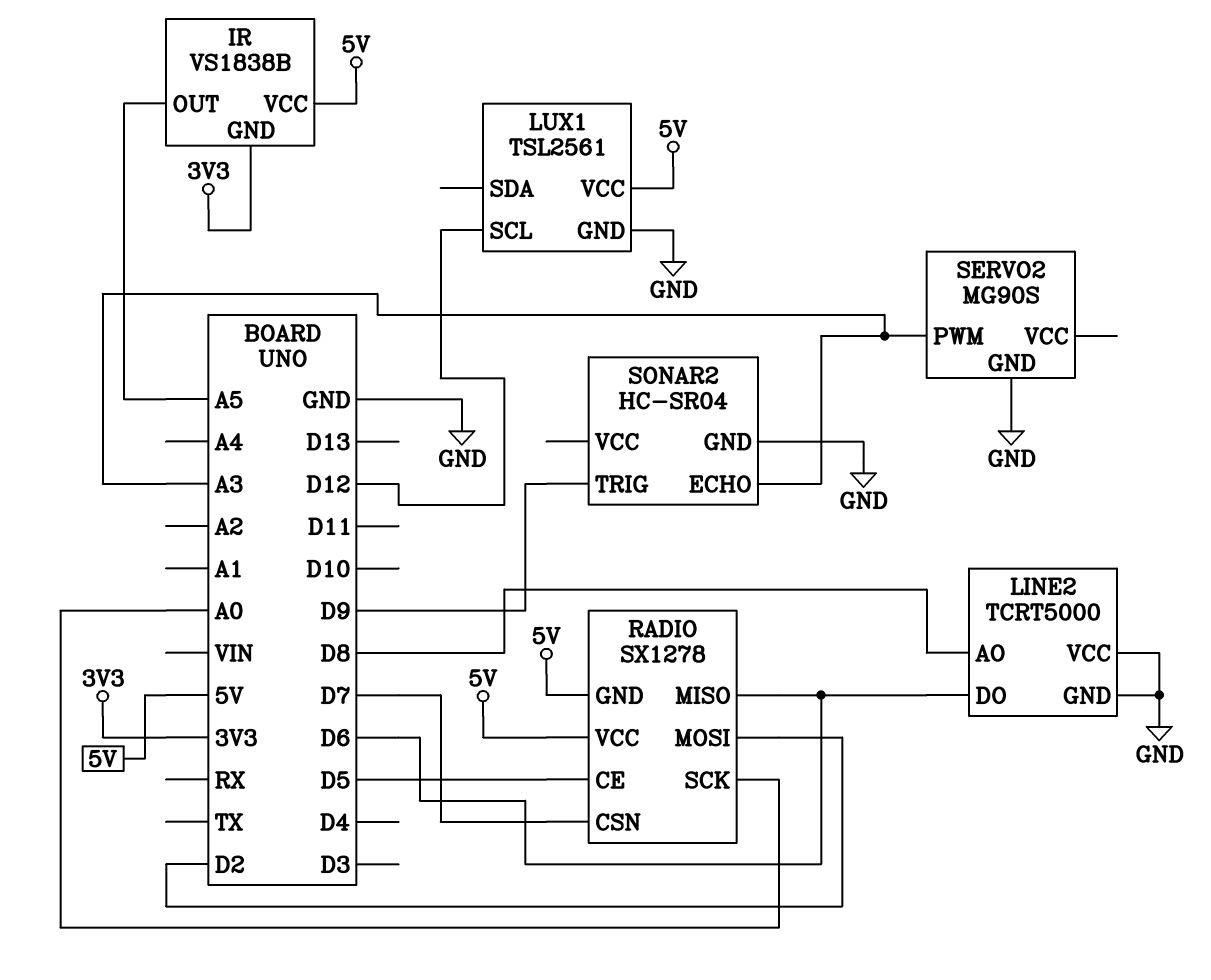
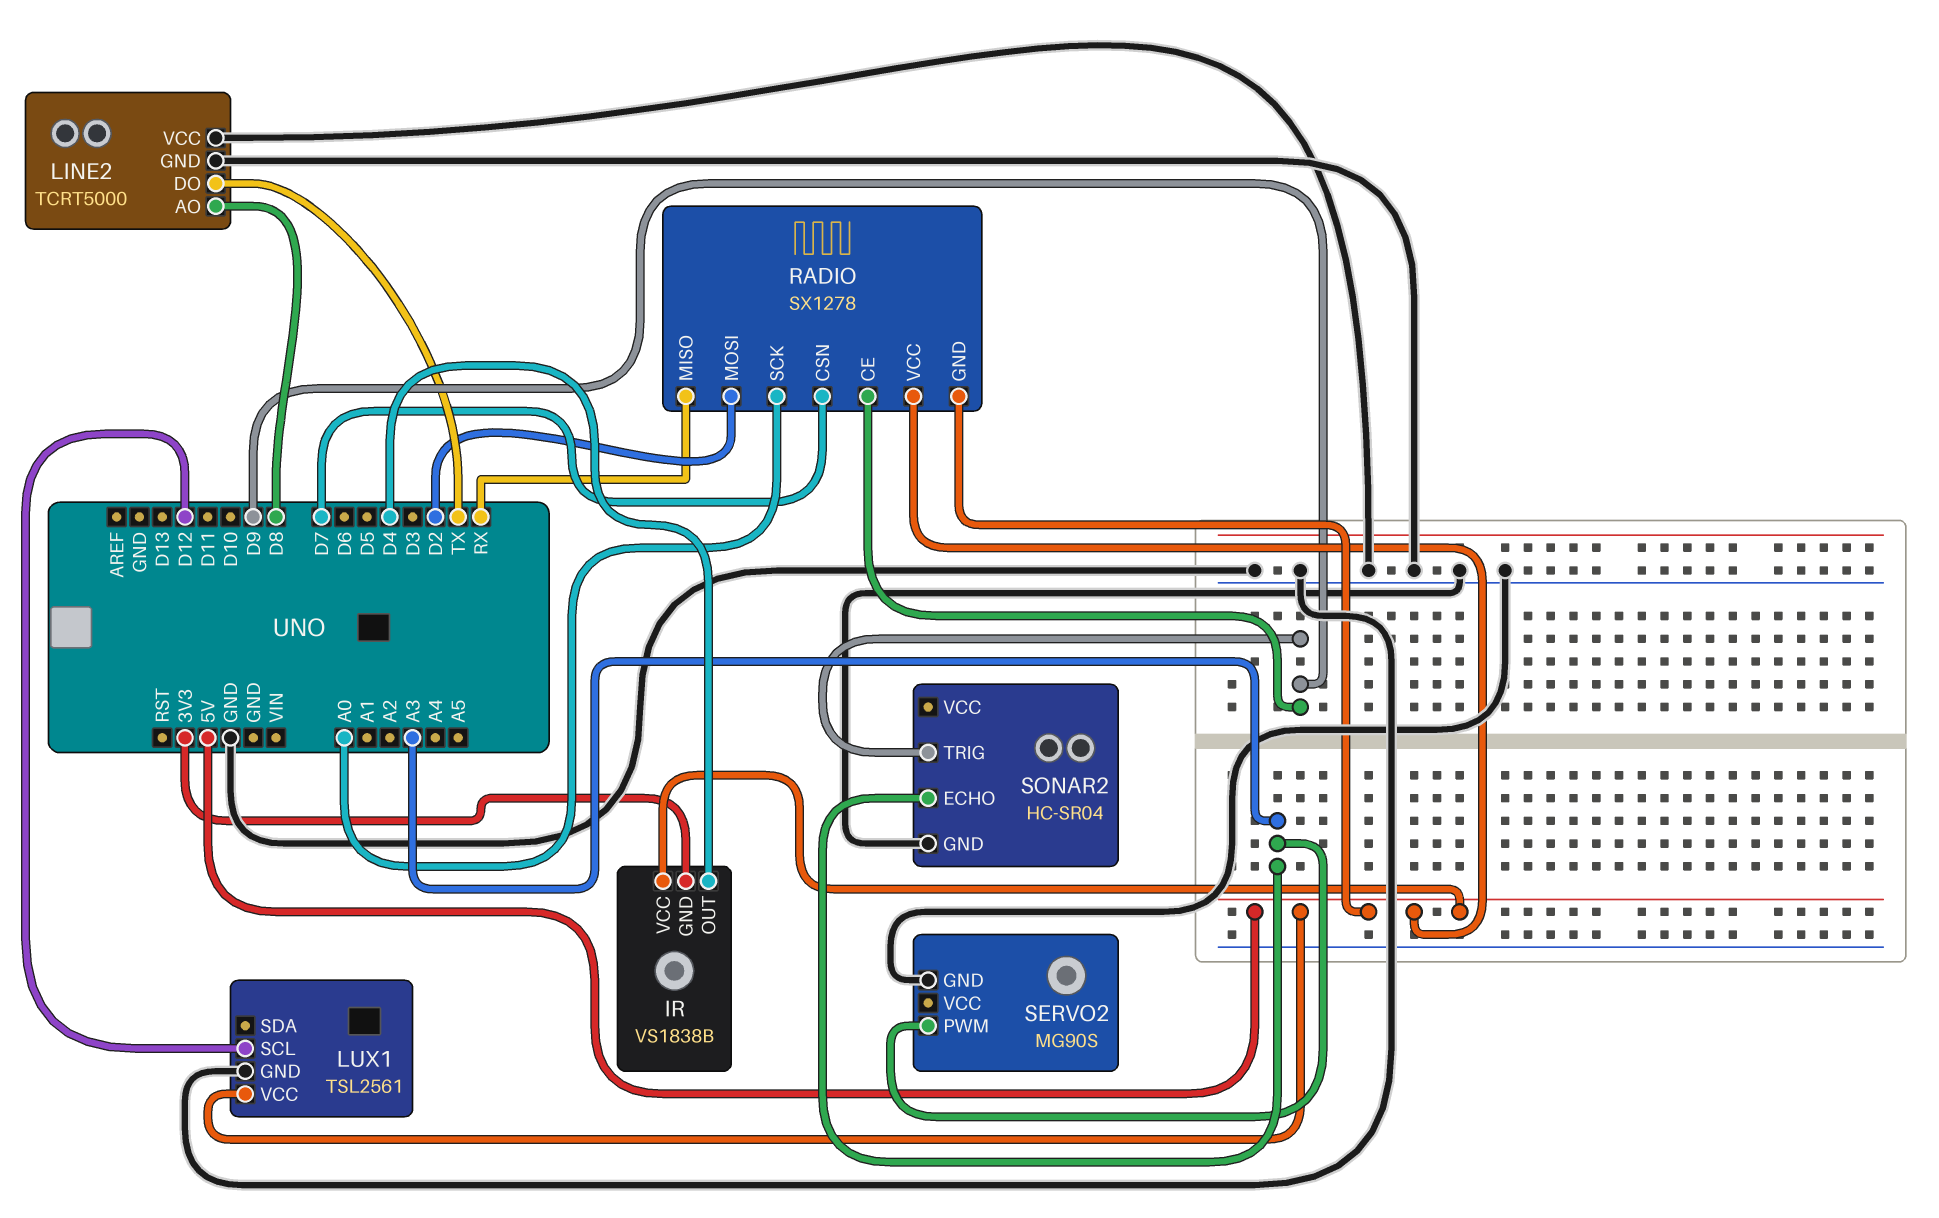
IR pin OUT: A5 -> D4
LINE2 pin DO: D6 -> TX
RADIO pin CE: D5 -> D9
RADIO pin MISO: D6 -> RX

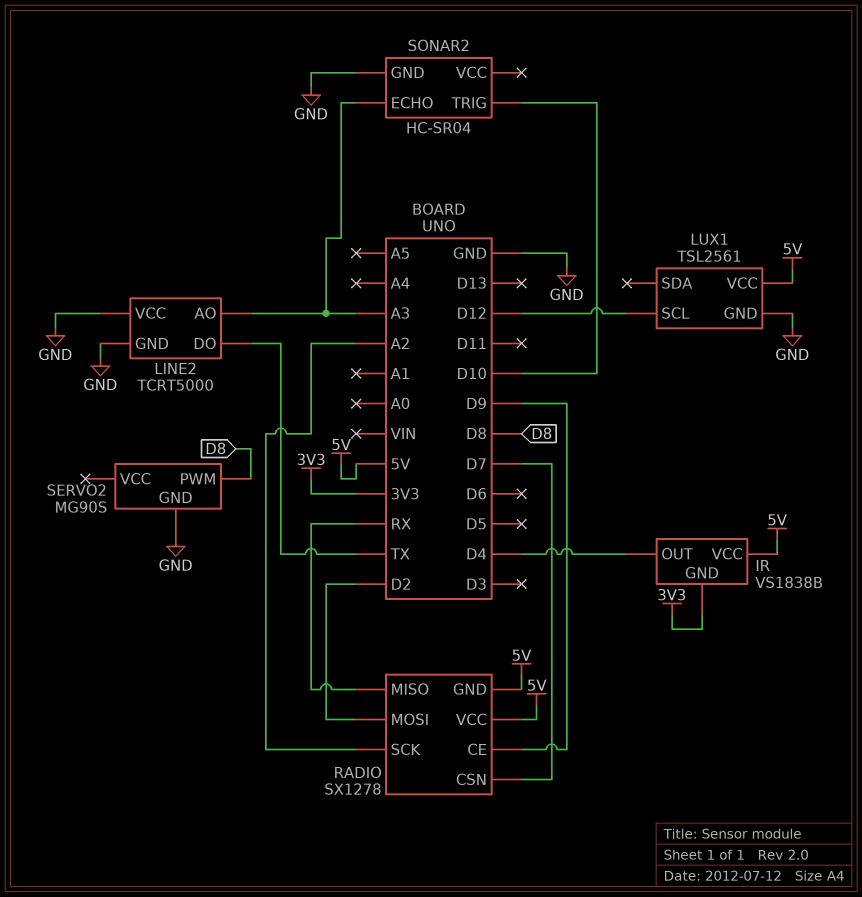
LINE2 pin AO: D8 -> A3
RADIO pin SCK: A0 -> A2
SERVO2 pin PWM: A3 -> D8
SONAR2 pin TRIG: D9 -> D10

